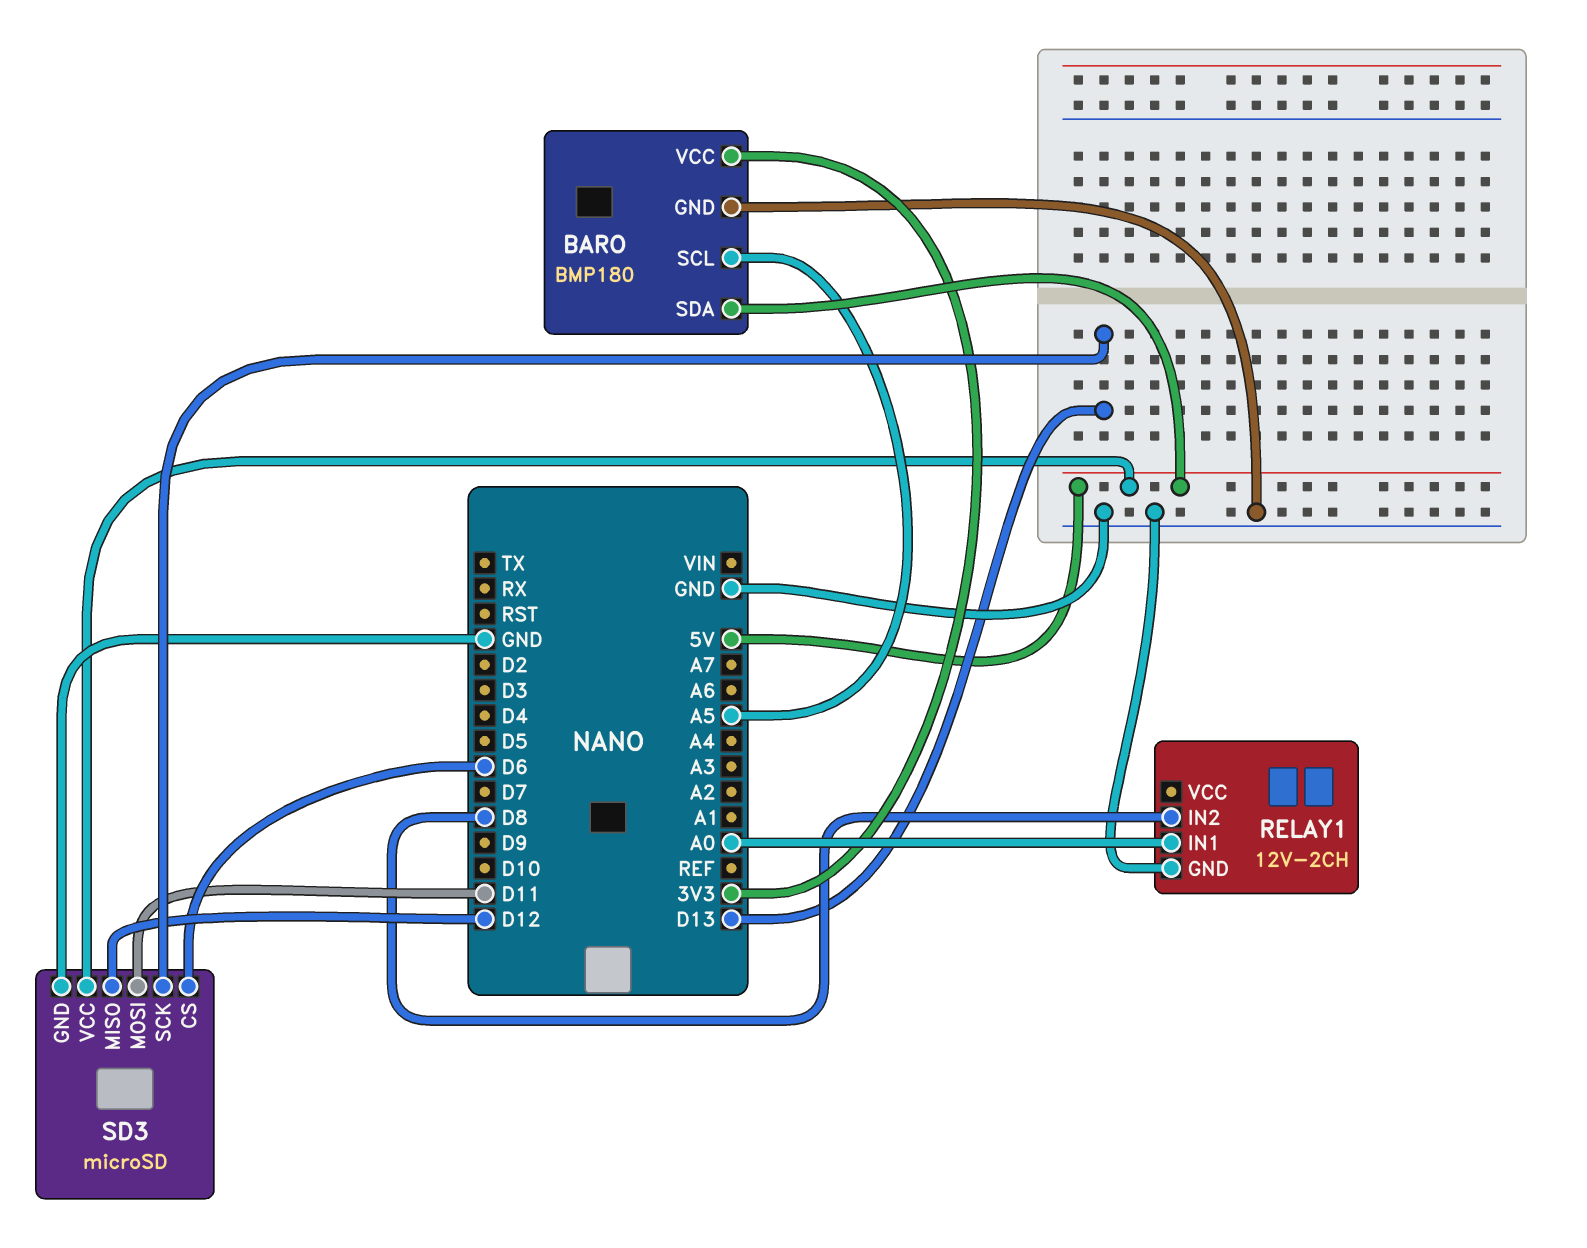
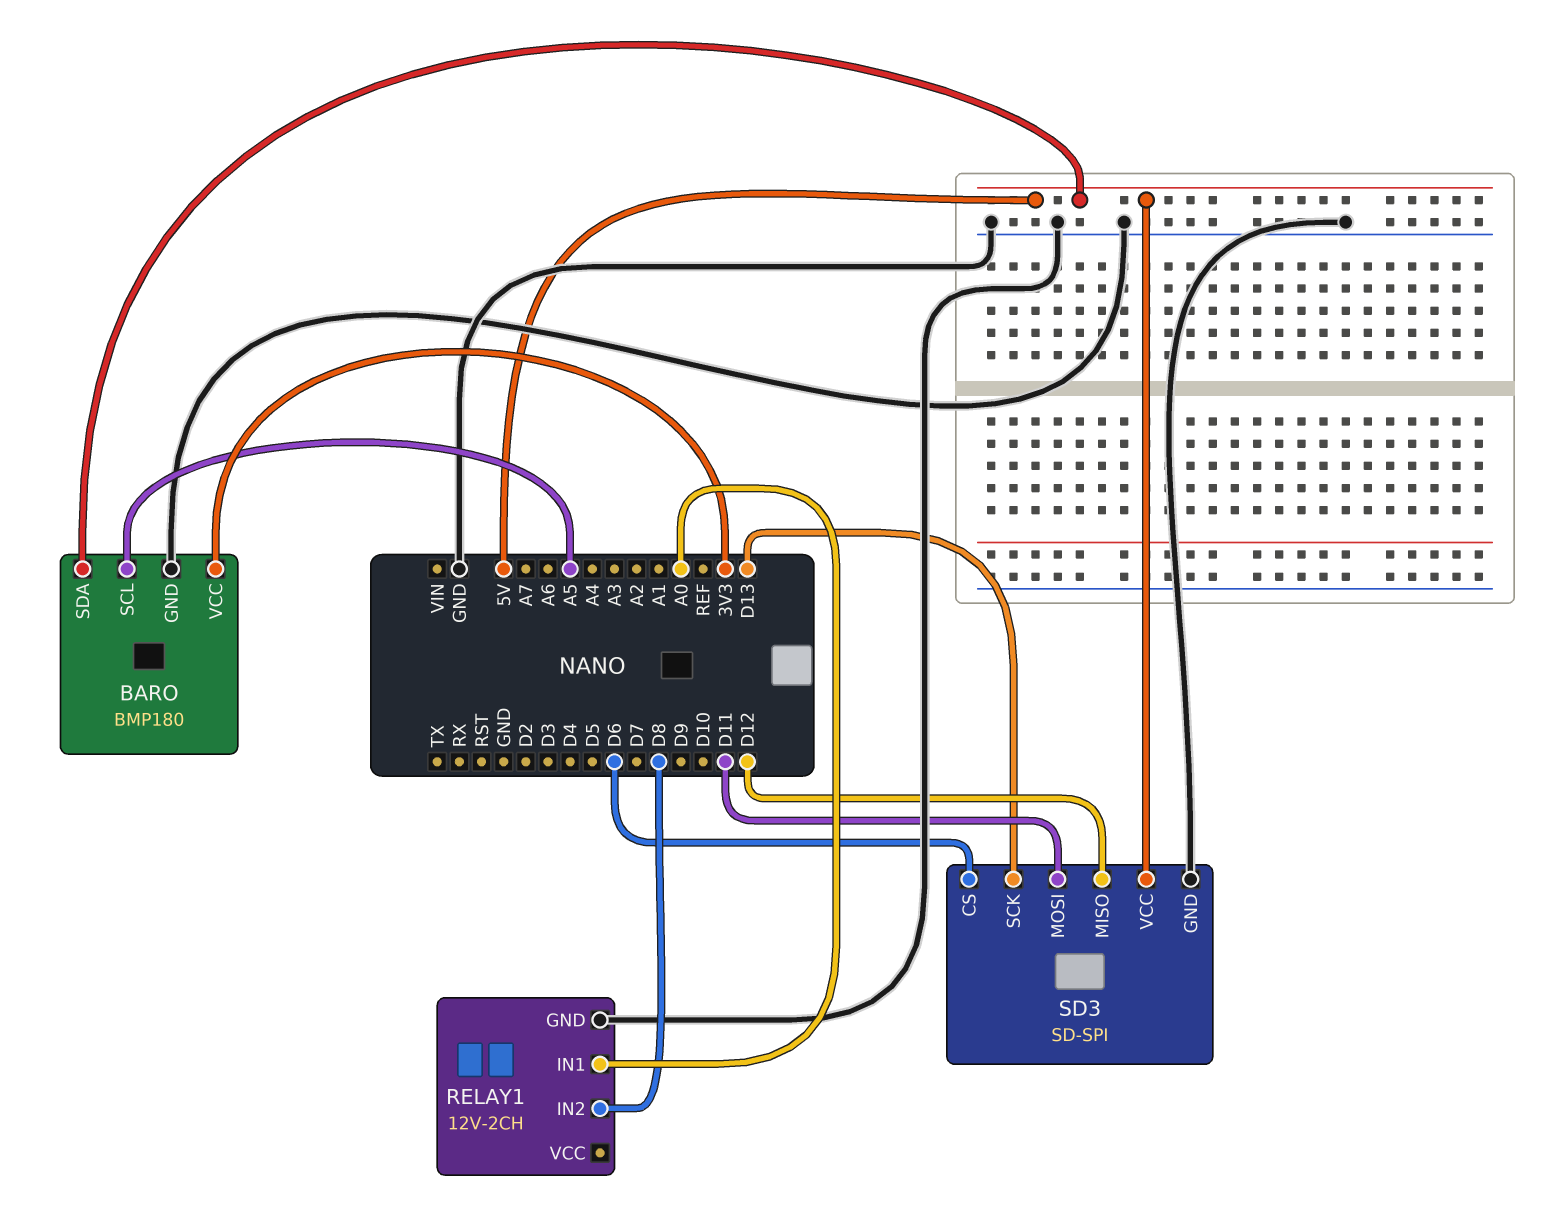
SD3: microSD -> SD-SPI

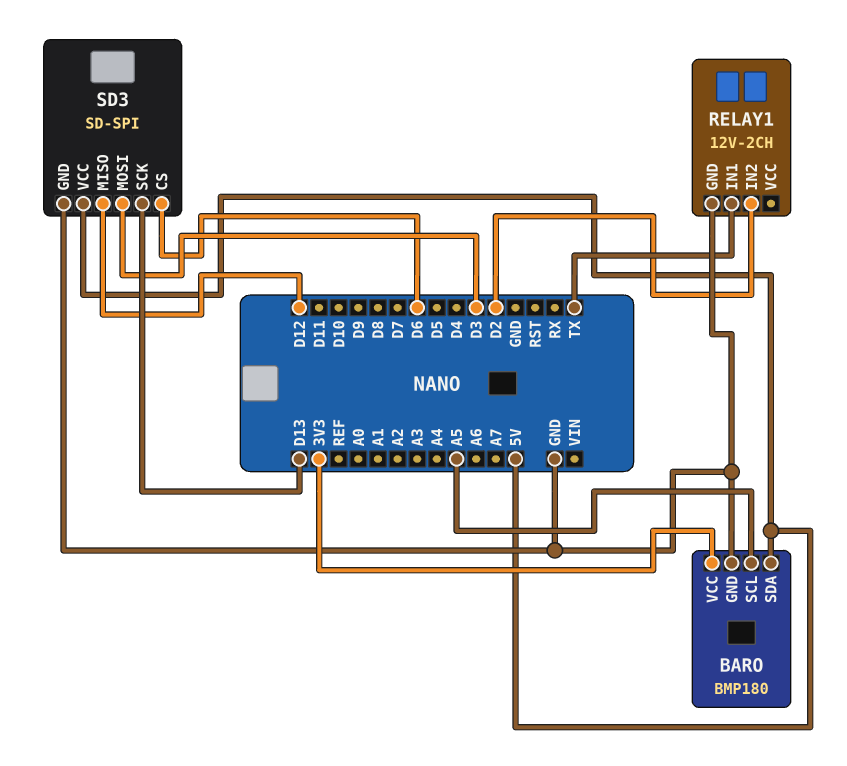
RELAY1 pin IN1: A0 -> TX
RELAY1 pin IN2: D8 -> D2
SD3 pin MOSI: D11 -> D3

